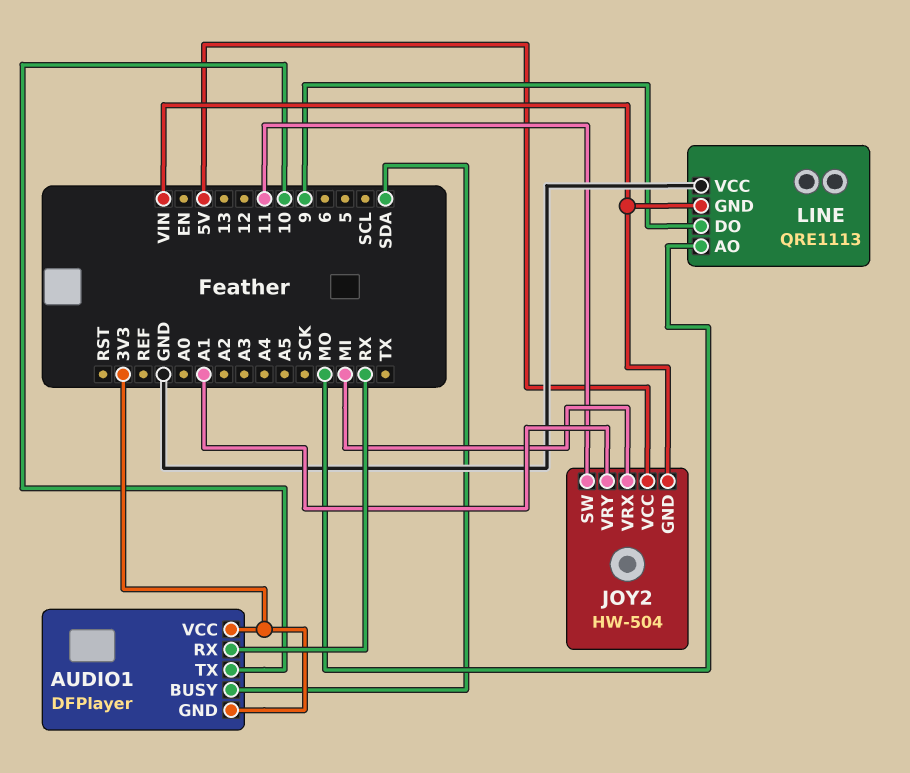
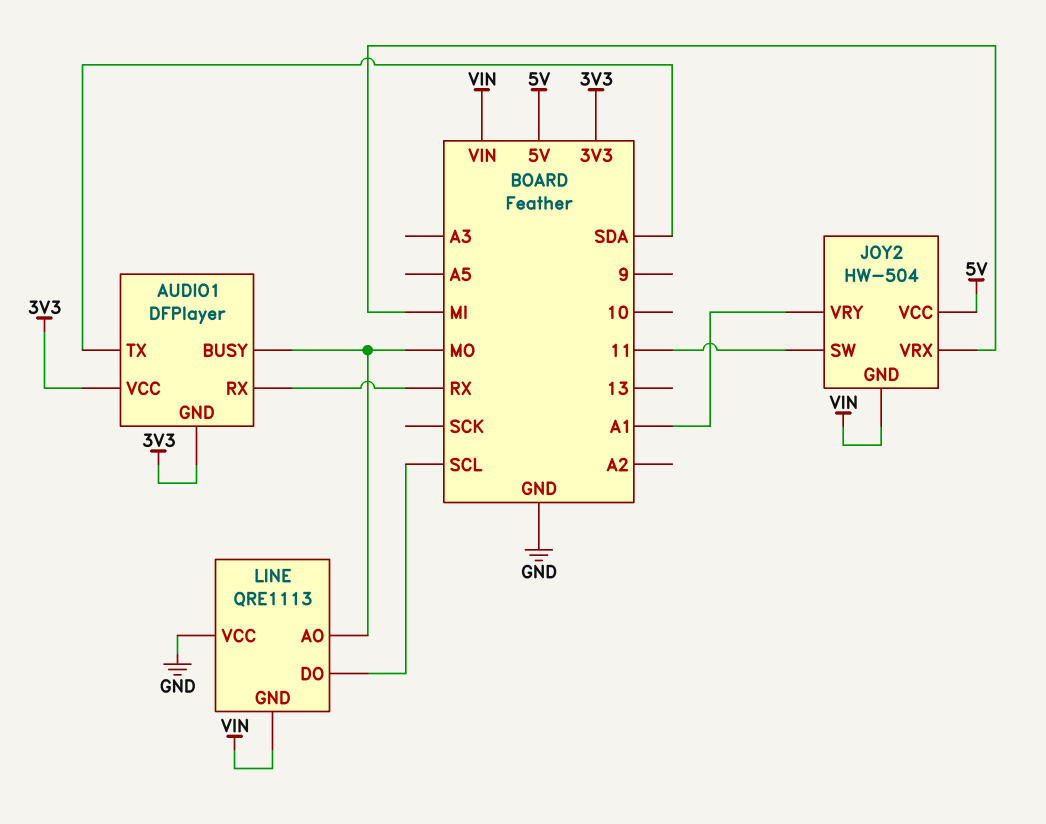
AUDIO1 pin BUSY: SDA -> MO
AUDIO1 pin TX: 10 -> SDA
LINE pin DO: 9 -> SCL

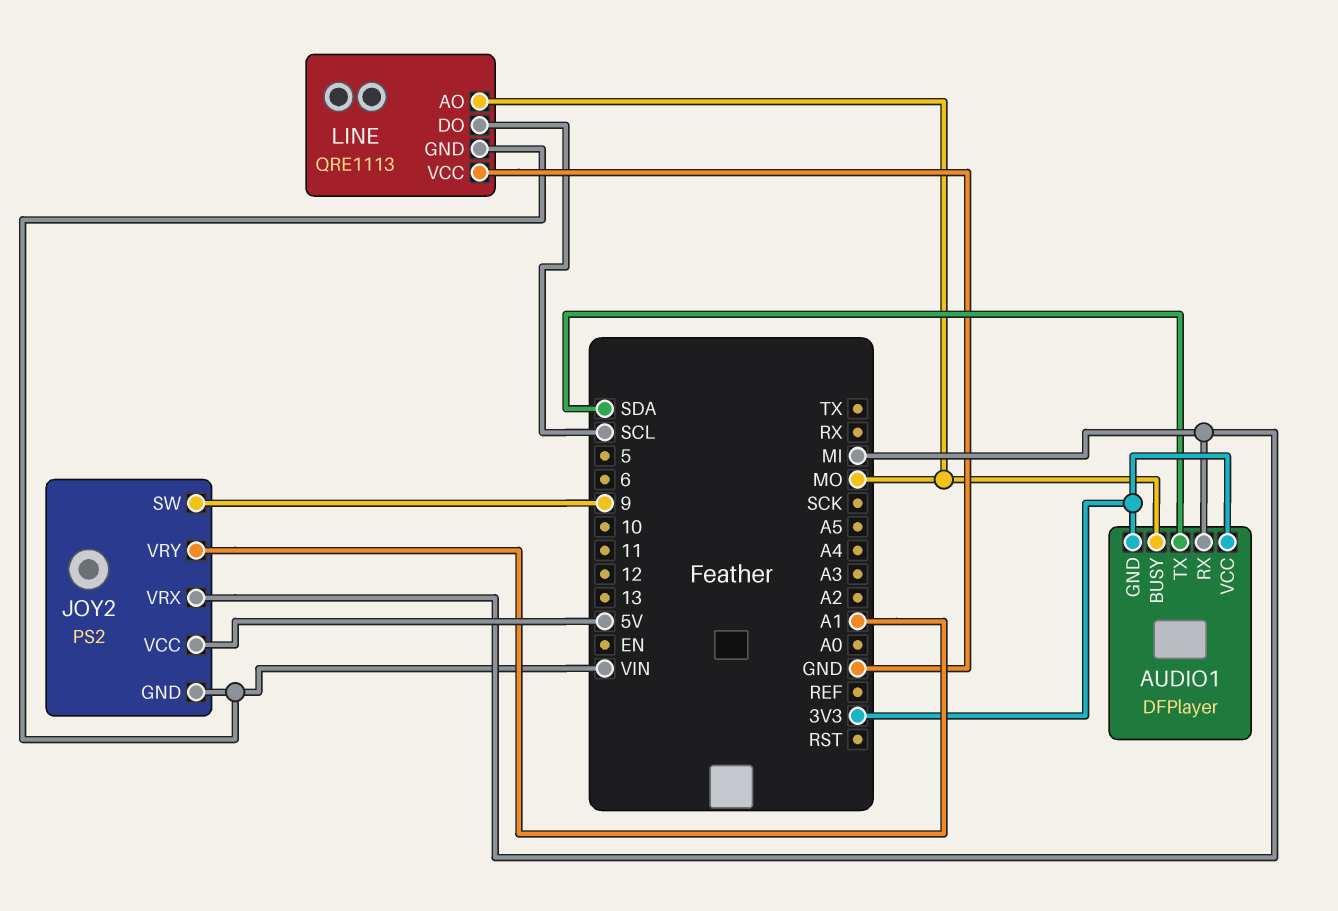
AUDIO1 pin RX: RX -> MI
JOY2: HW-504 -> PS2
JOY2 pin SW: 11 -> 9

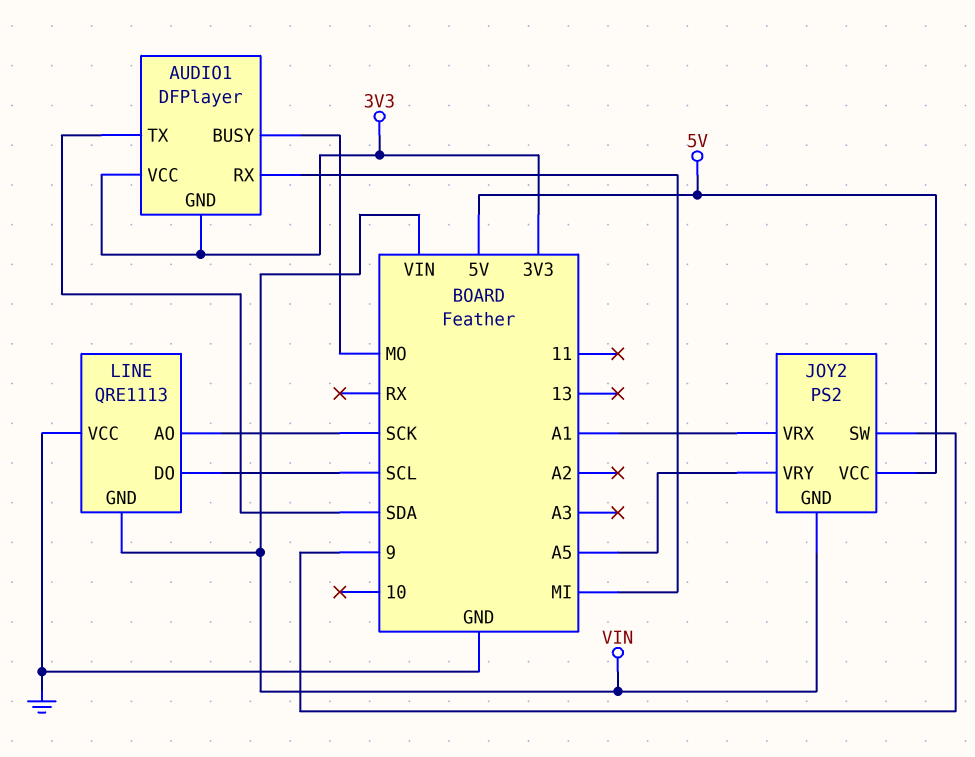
JOY2 pin VRX: MI -> A1
JOY2 pin VRY: A1 -> A5
LINE pin AO: MO -> SCK

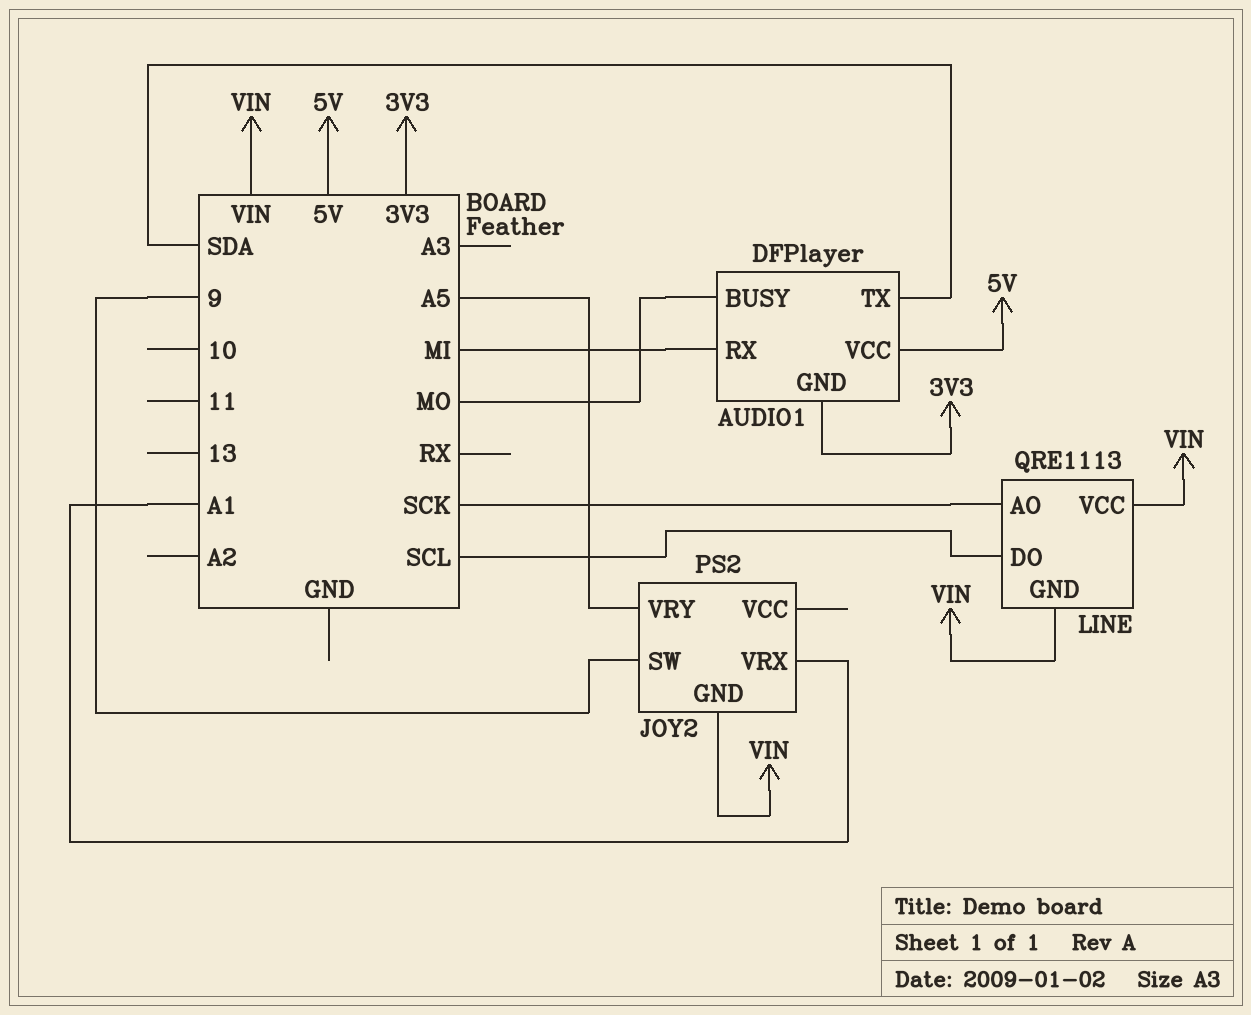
AUDIO1 pin VCC: 3V3 -> 5V
JOY2 pin VCC: 5V -> none
LINE pin VCC: GND -> VIN

